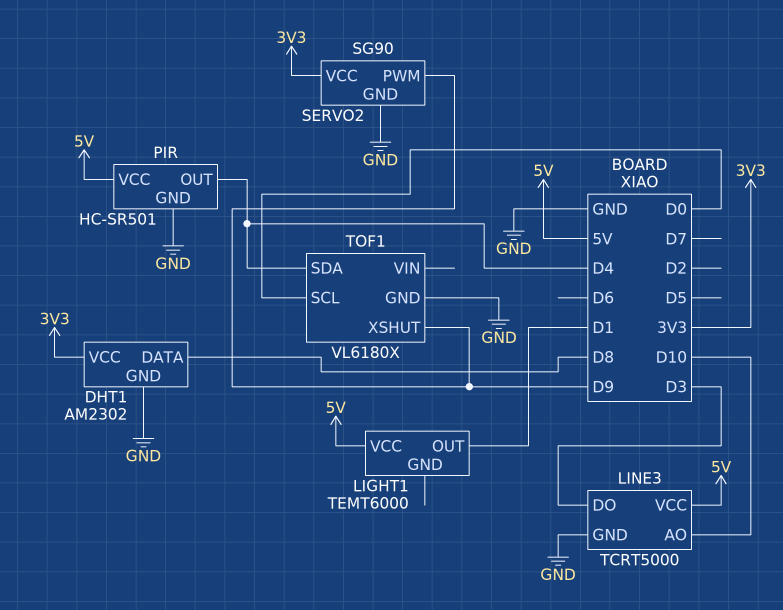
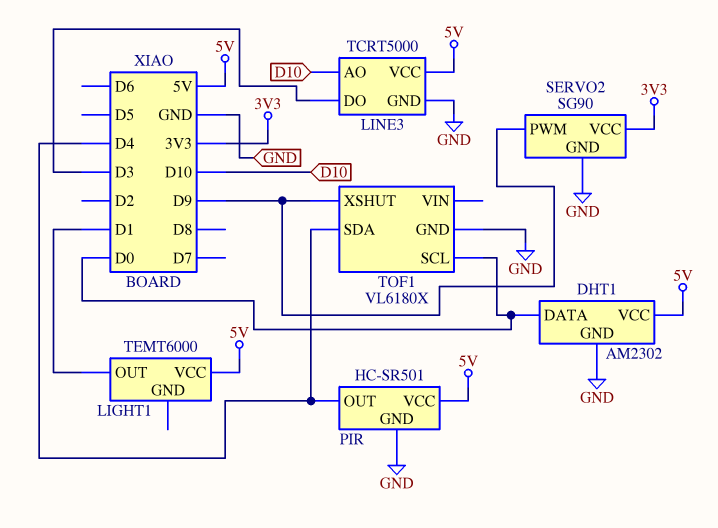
DHT1 pin DATA: D8 -> D0
DHT1 pin VCC: 3V3 -> 5V

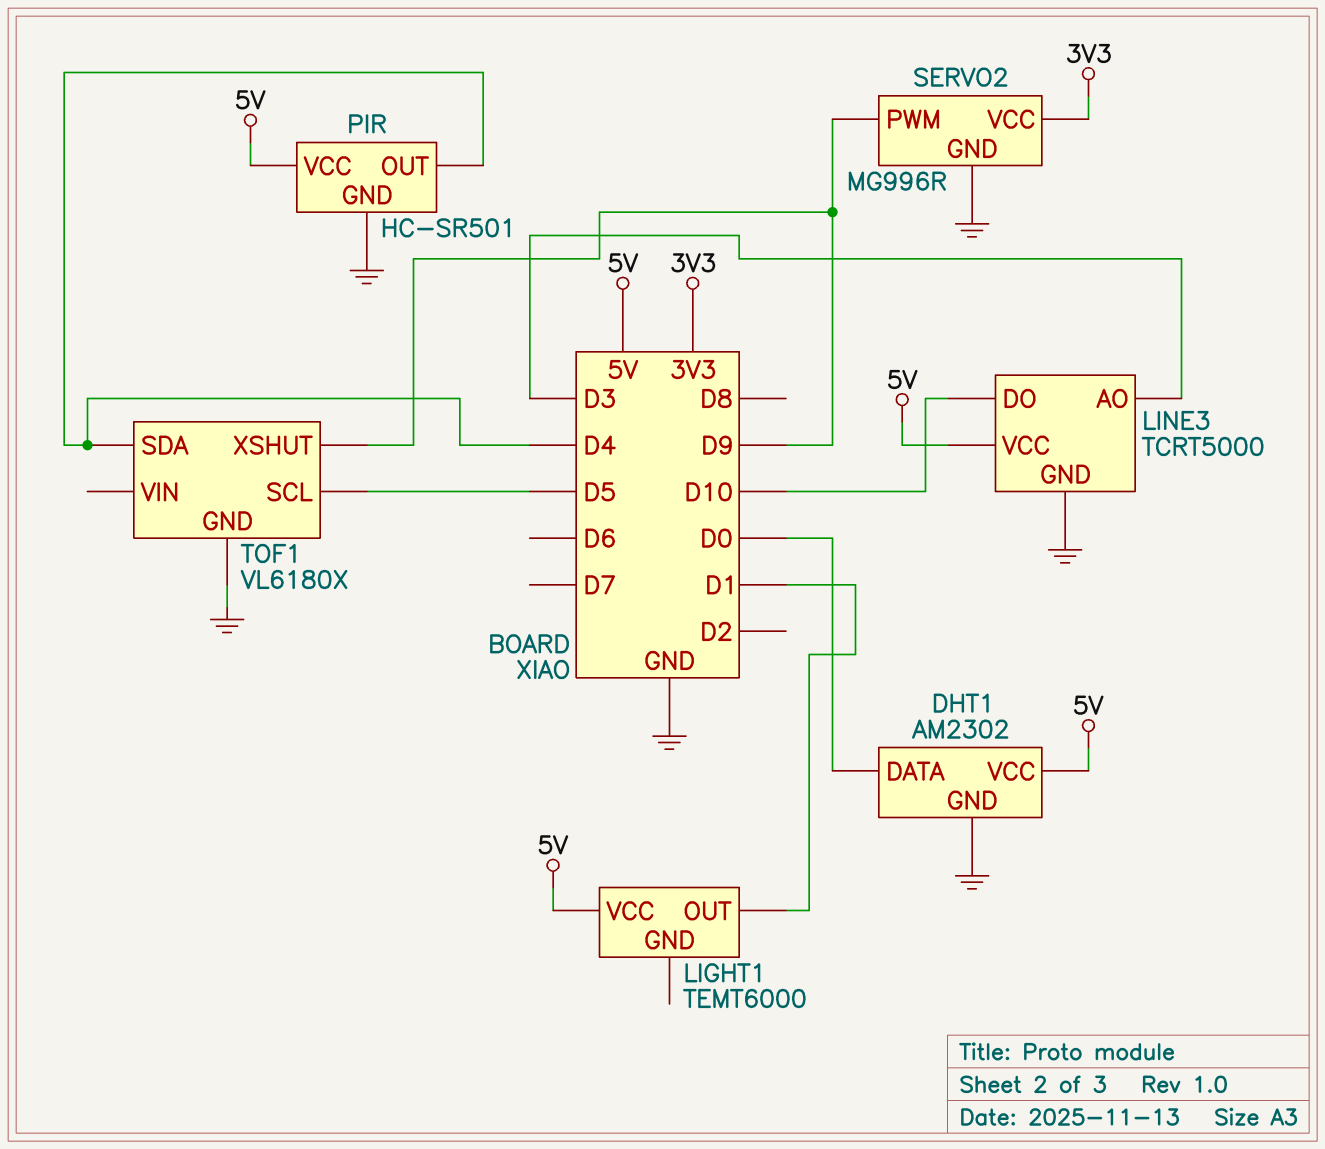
LINE3 pin AO: D10 -> D3
LINE3 pin DO: D3 -> D10
SERVO2: SG90 -> MG996R
TOF1 pin SCL: D0 -> D5

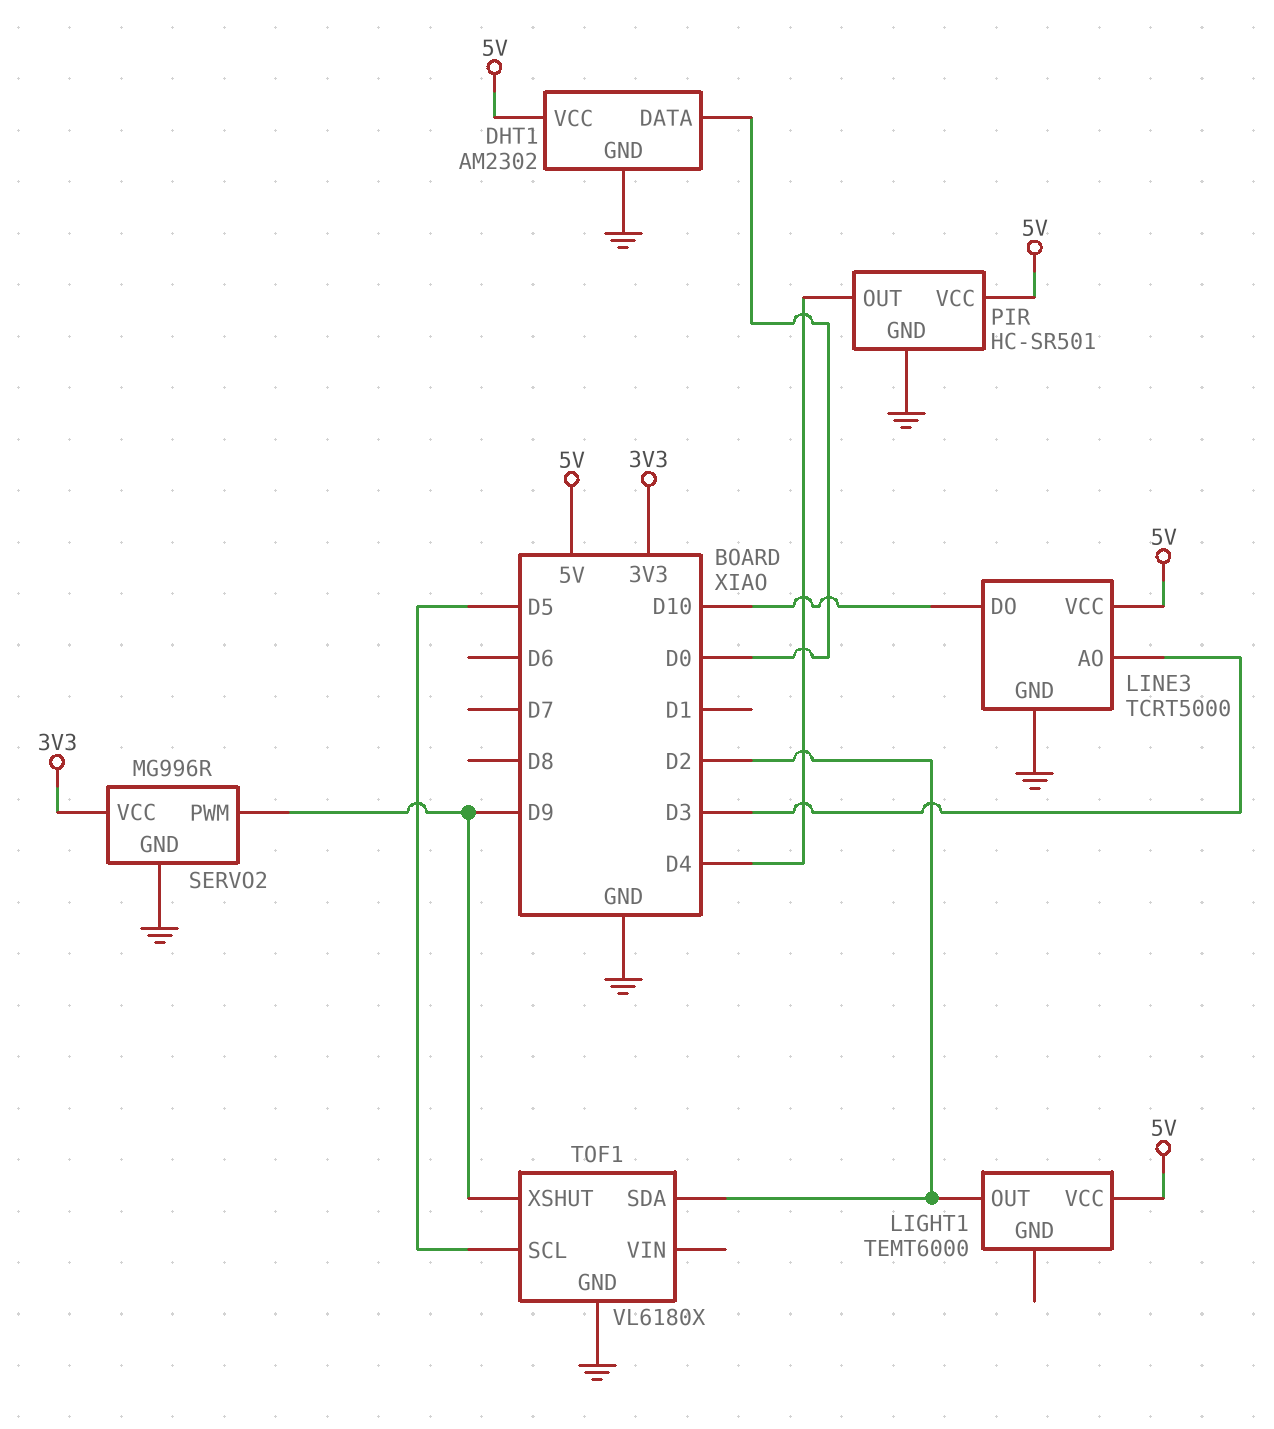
LIGHT1 pin OUT: D1 -> D2
TOF1 pin SDA: D4 -> D2

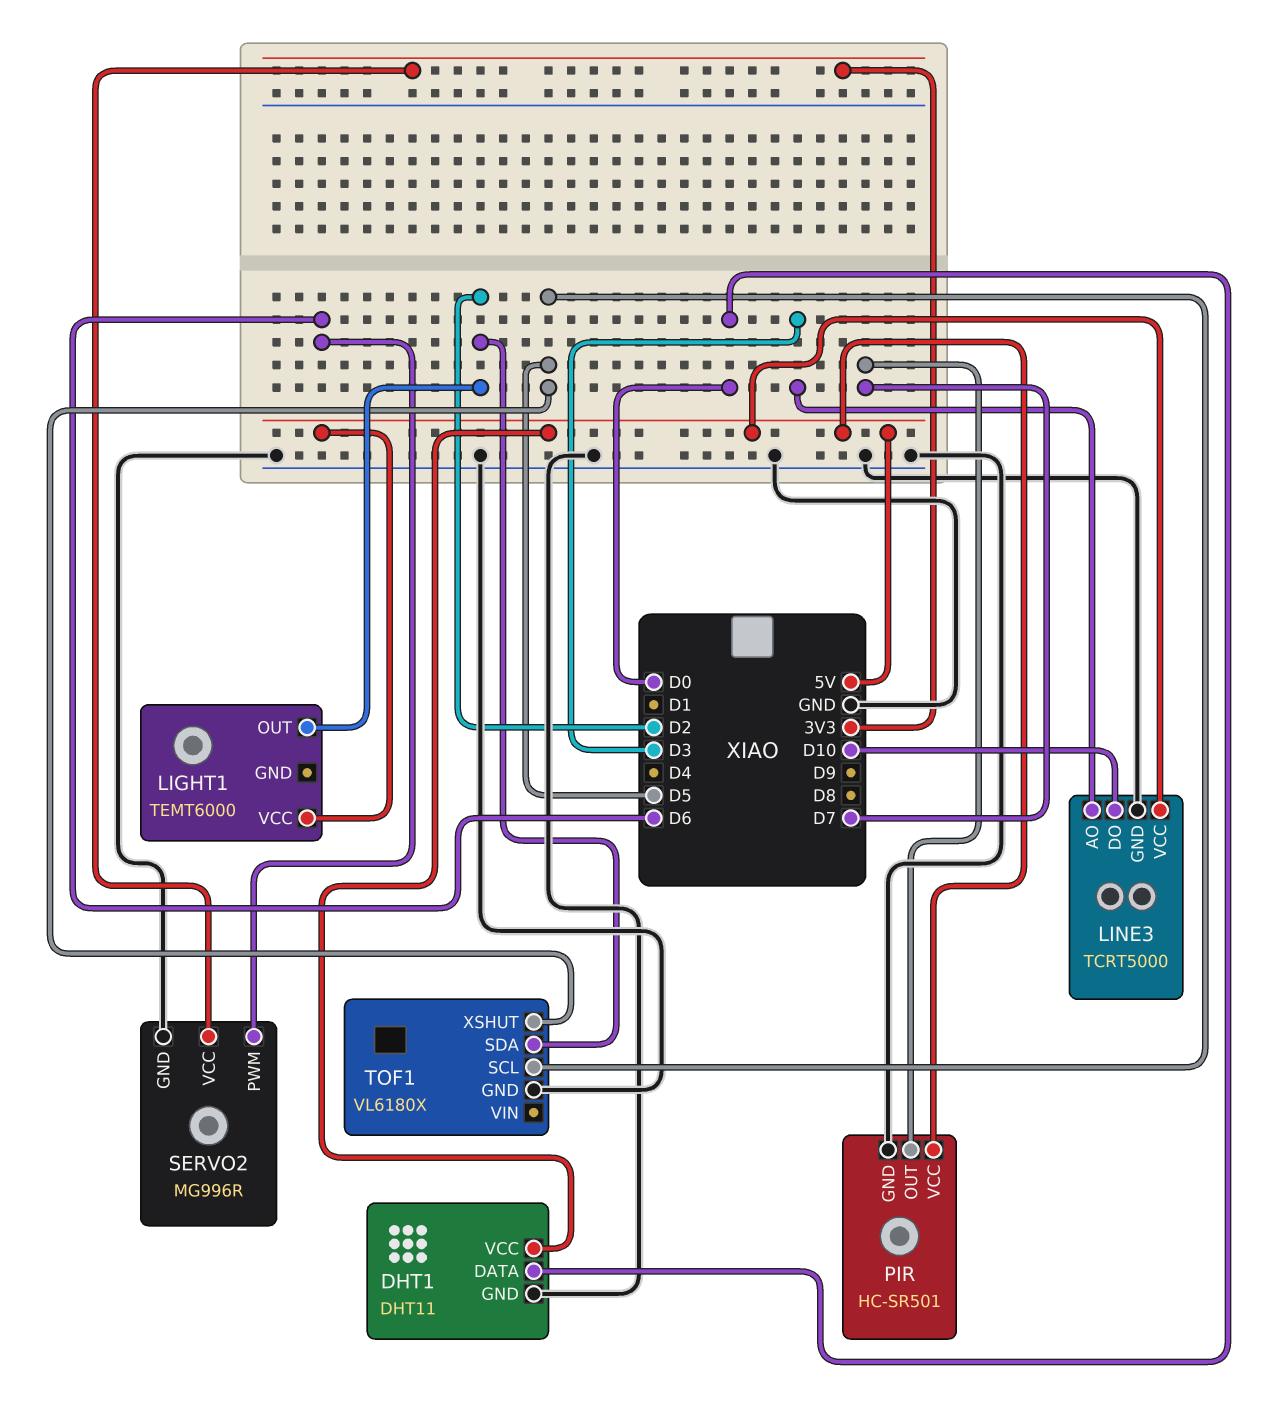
DHT1: AM2302 -> DHT11
PIR pin OUT: D4 -> D7
SERVO2 pin PWM: D9 -> D6
TOF1 pin XSHUT: D9 -> D5

